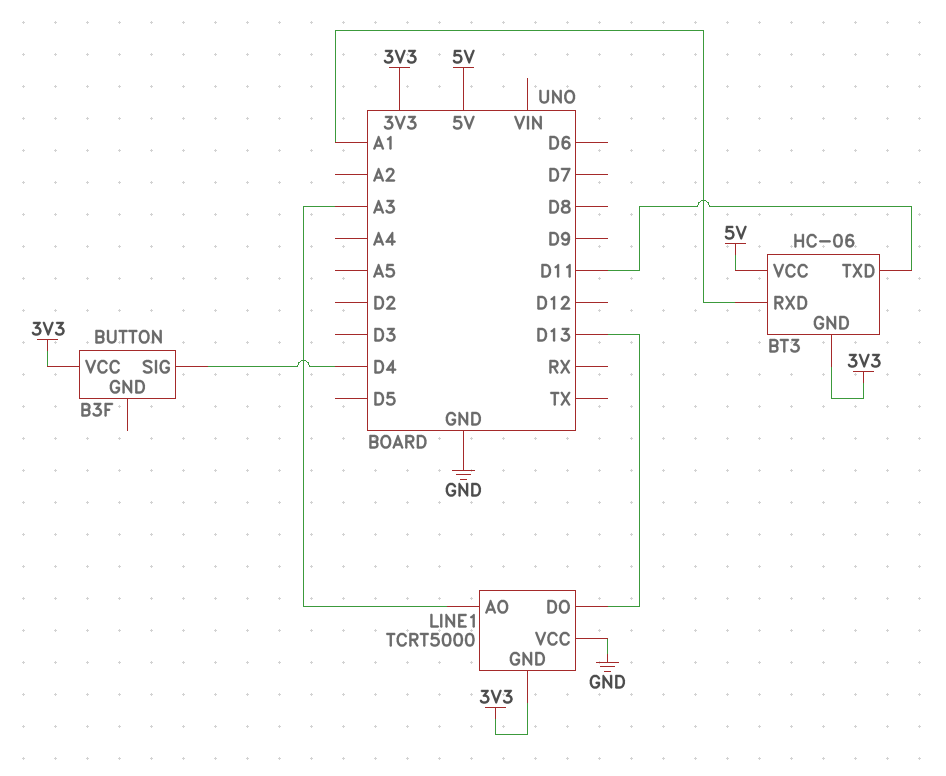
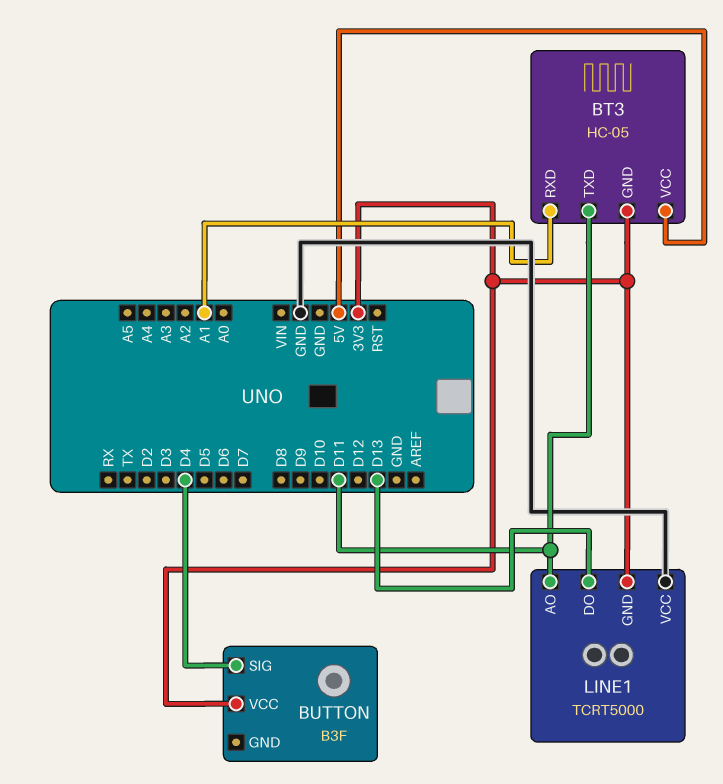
BT3: HC-06 -> HC-05
LINE1 pin AO: A3 -> D11

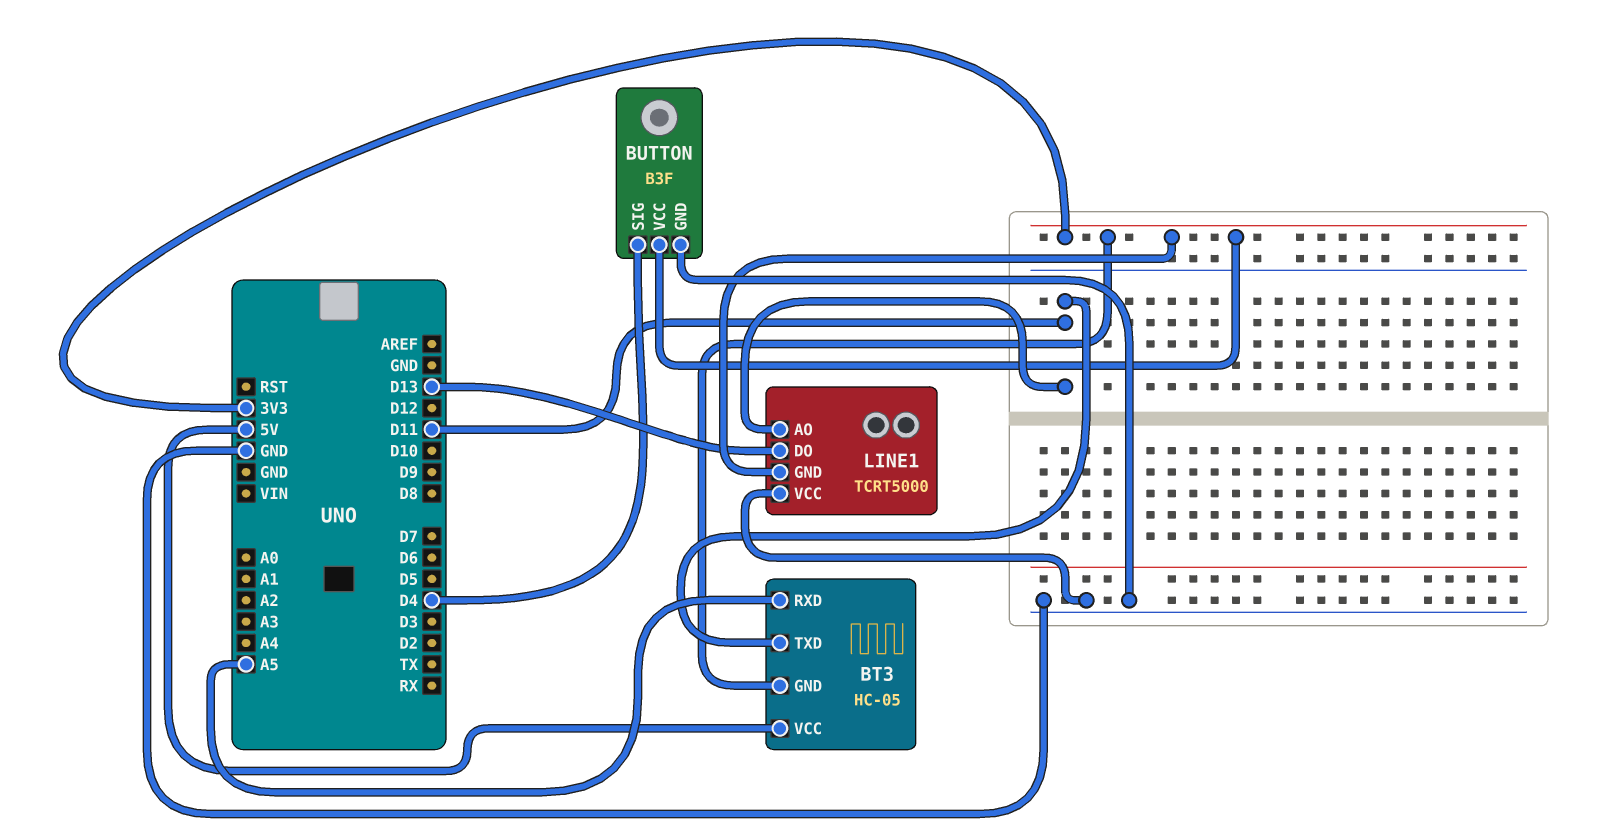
BT3 pin RXD: A1 -> A5
BUTTON pin GND: none -> GND

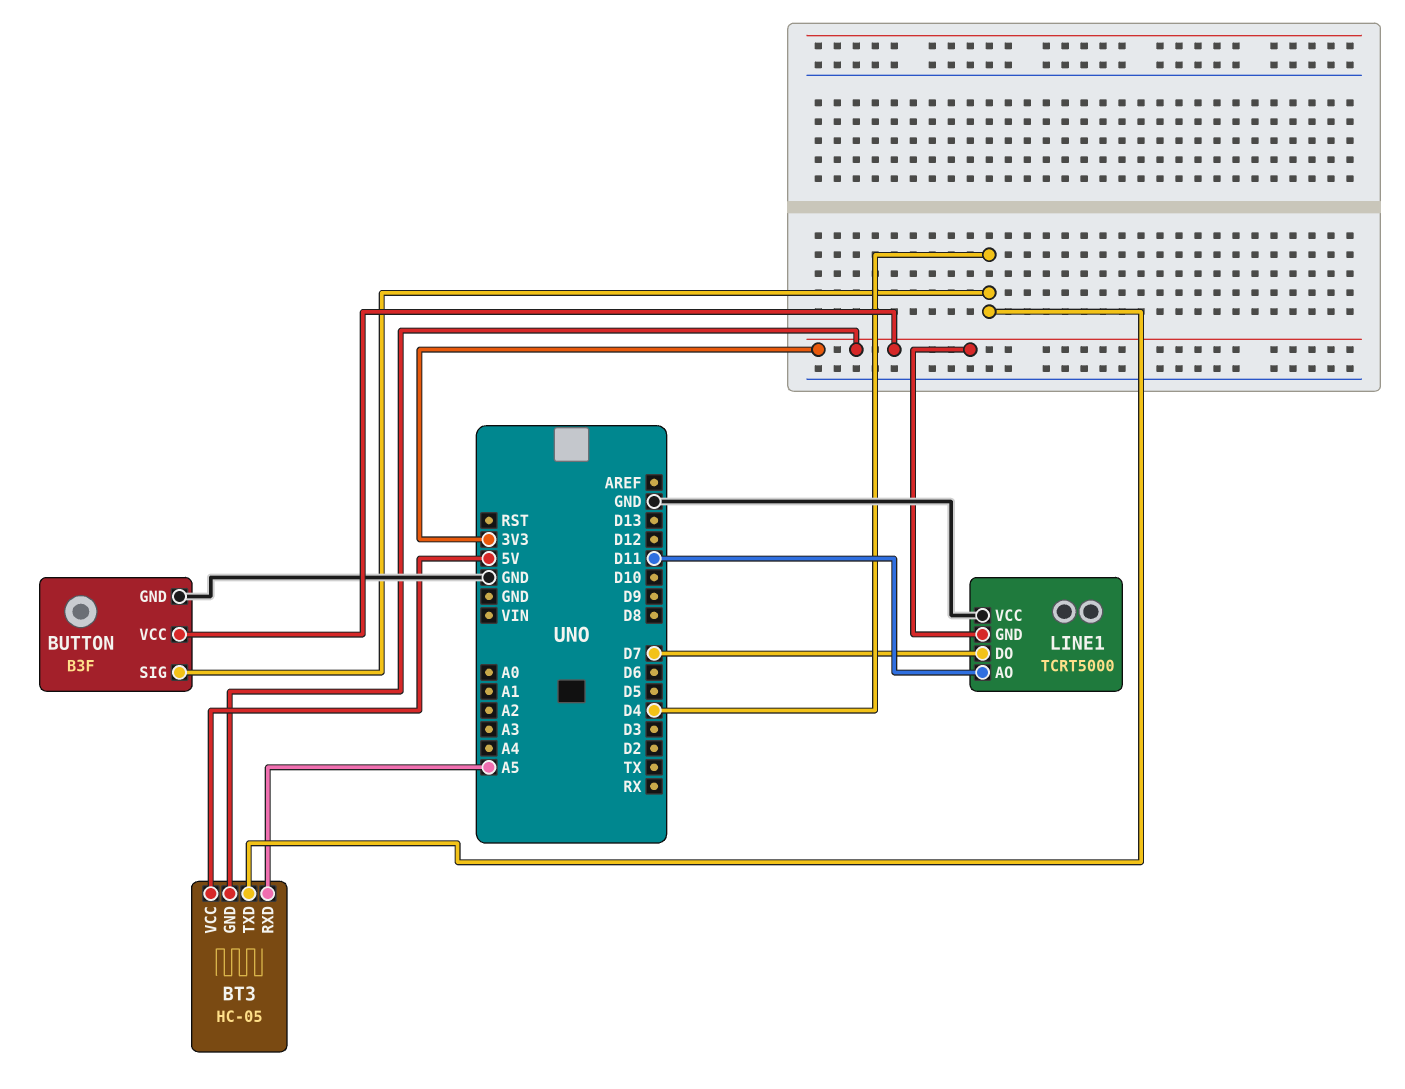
BT3 pin TXD: D11 -> D4
LINE1 pin DO: D13 -> D7

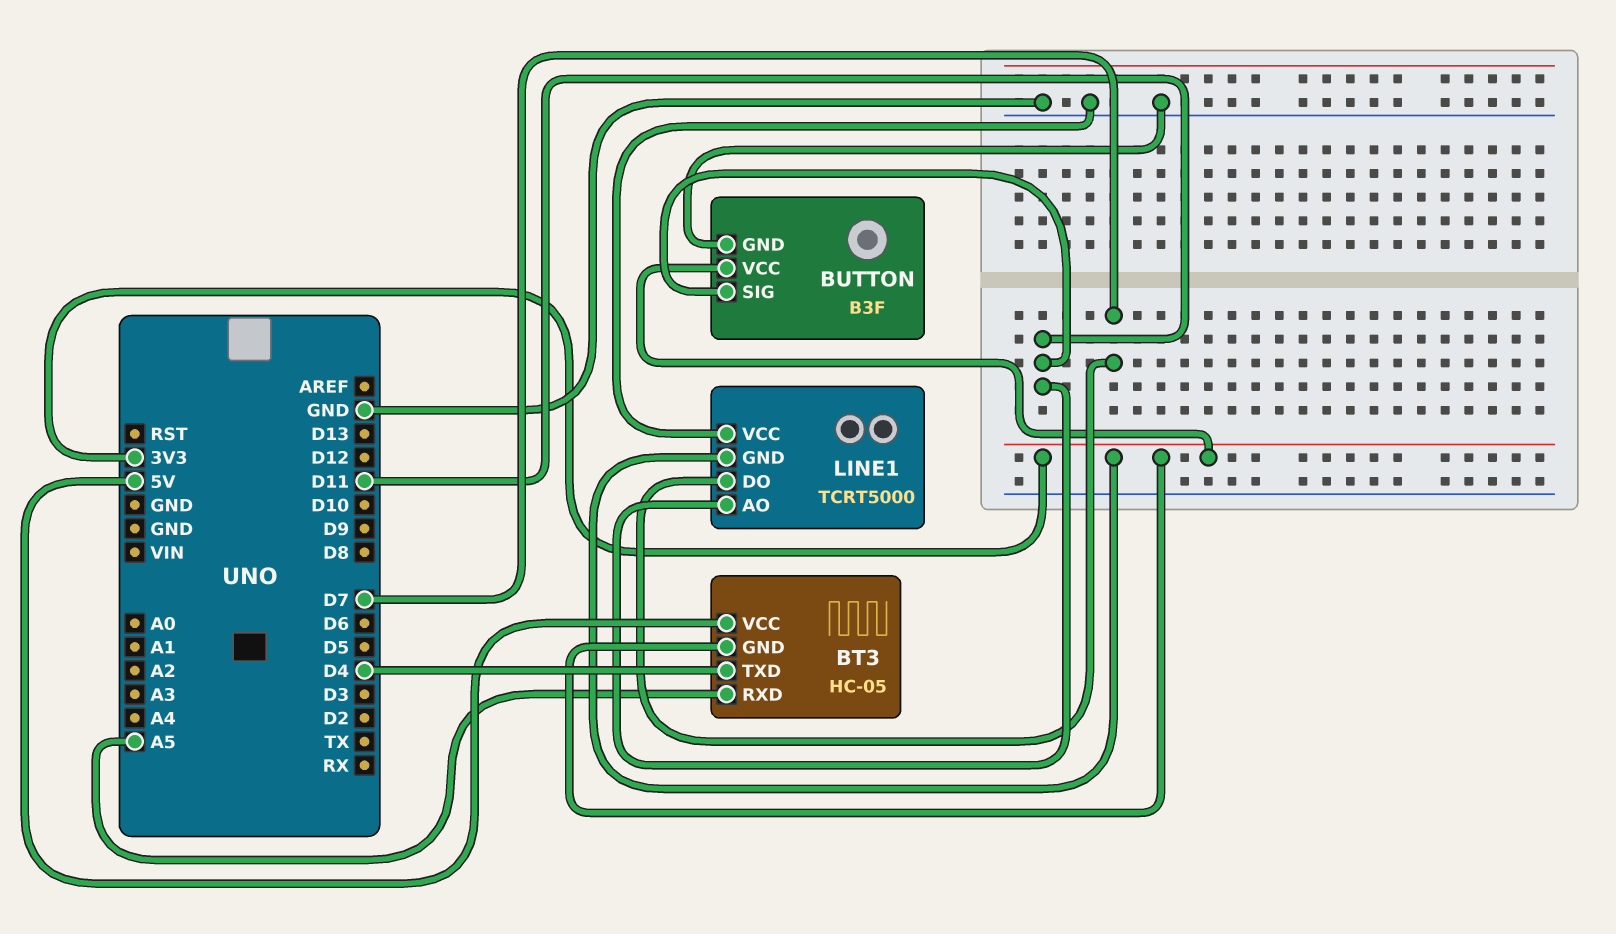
BUTTON pin SIG: D4 -> D11

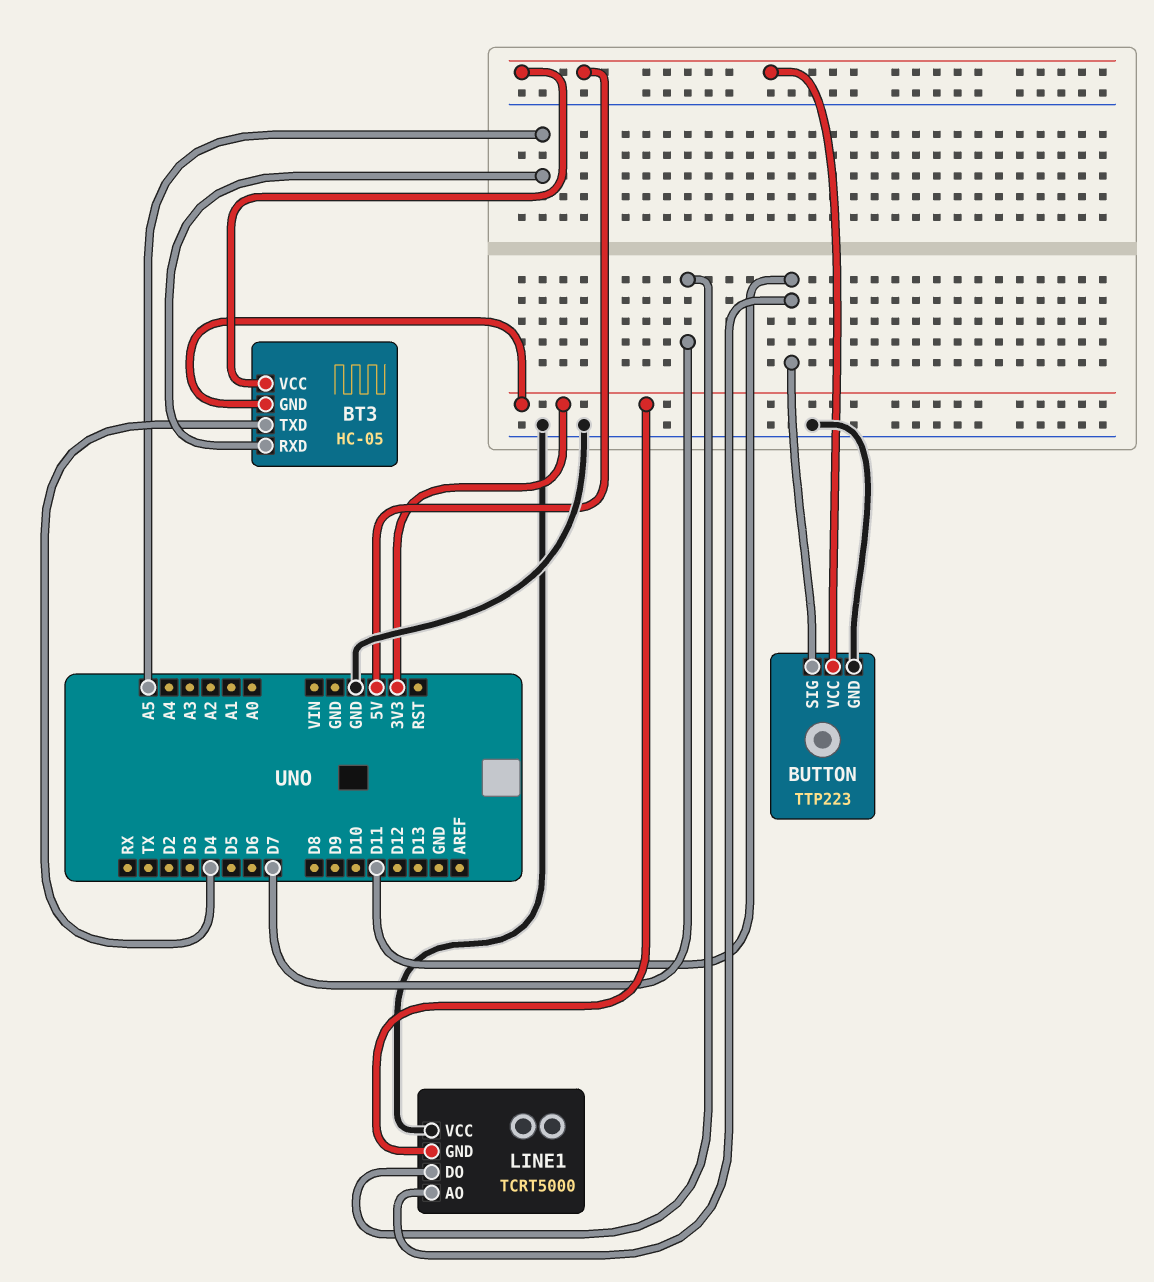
BUTTON: B3F -> TTP223
BUTTON pin VCC: 3V3 -> 5V

